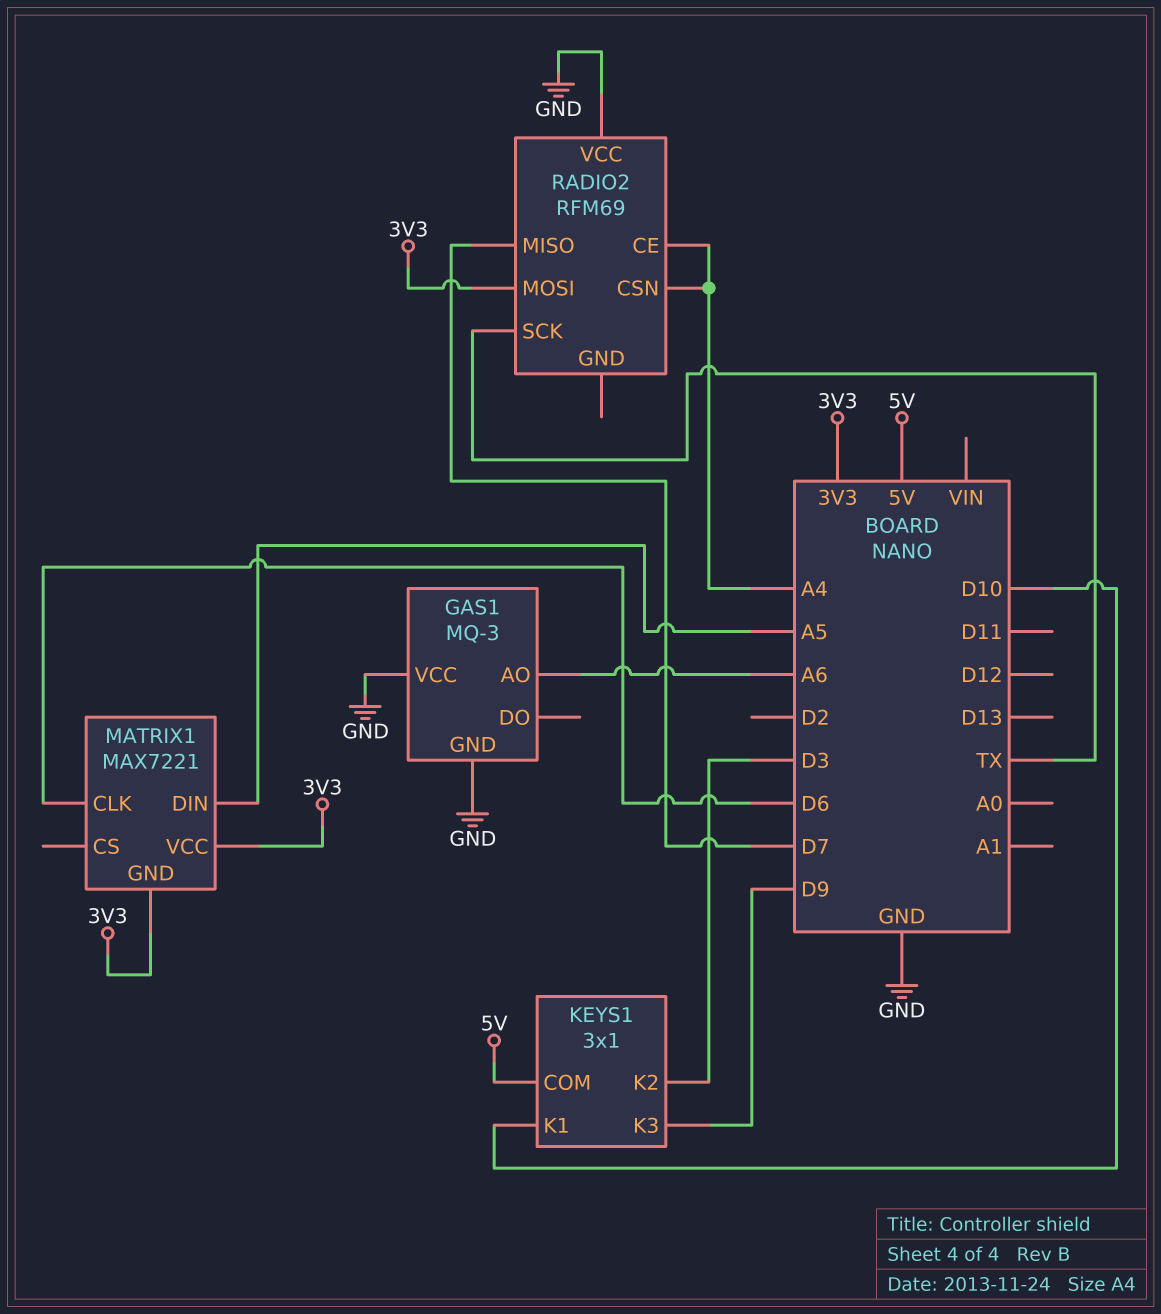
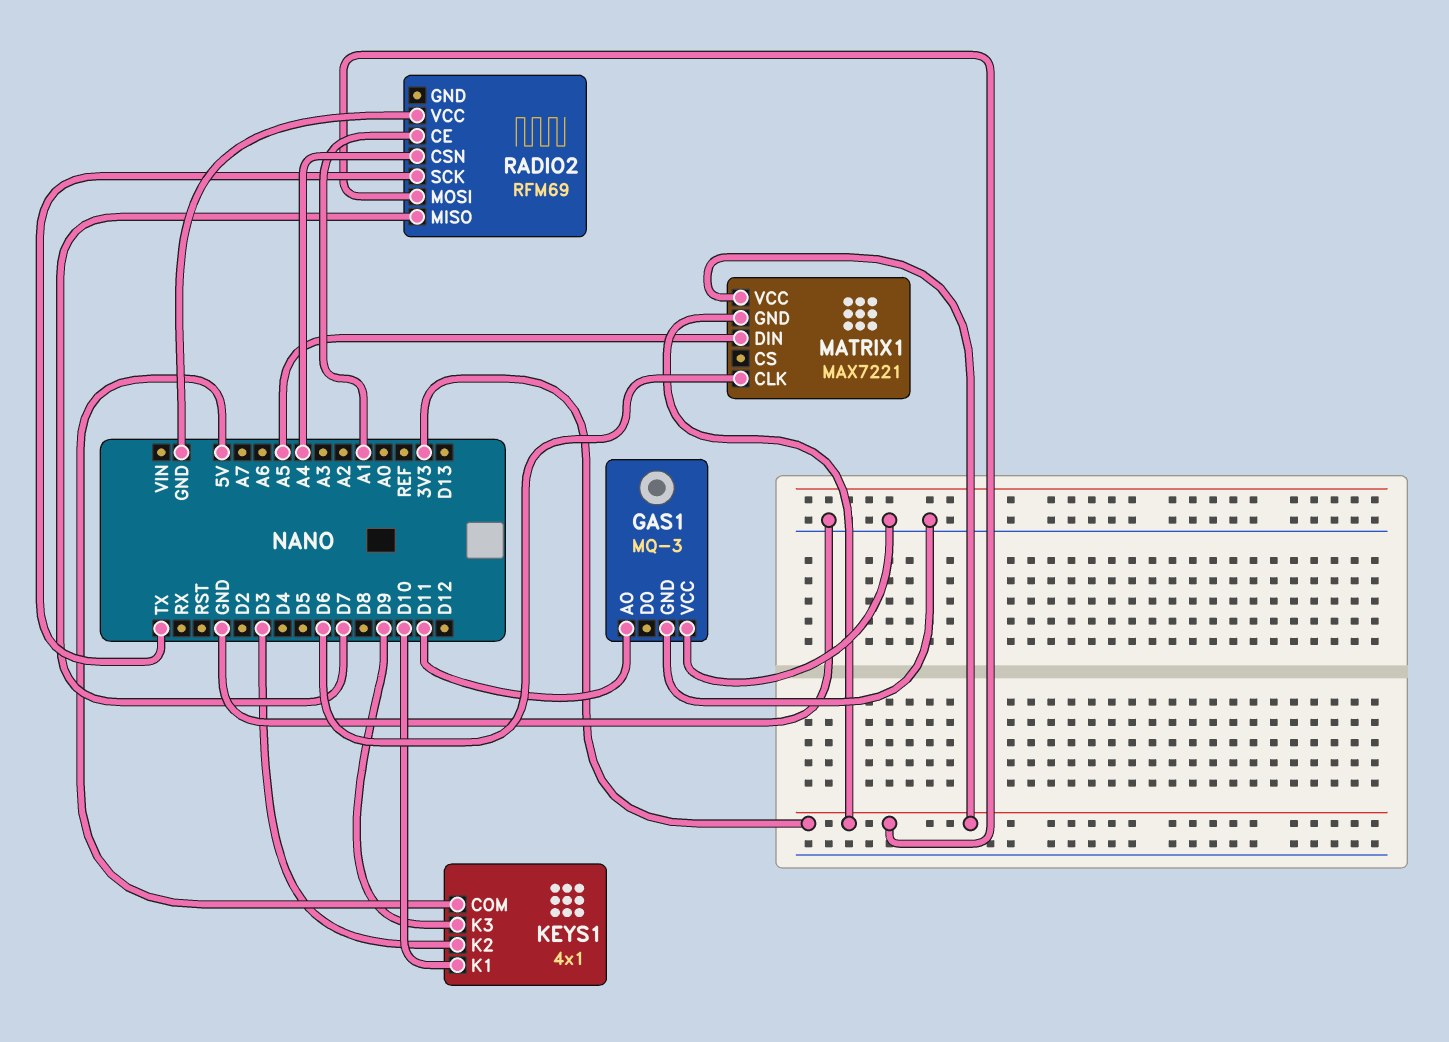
GAS1 pin AO: A6 -> D11
KEYS1: 3x1 -> 4x1
RADIO2 pin CE: A4 -> A1

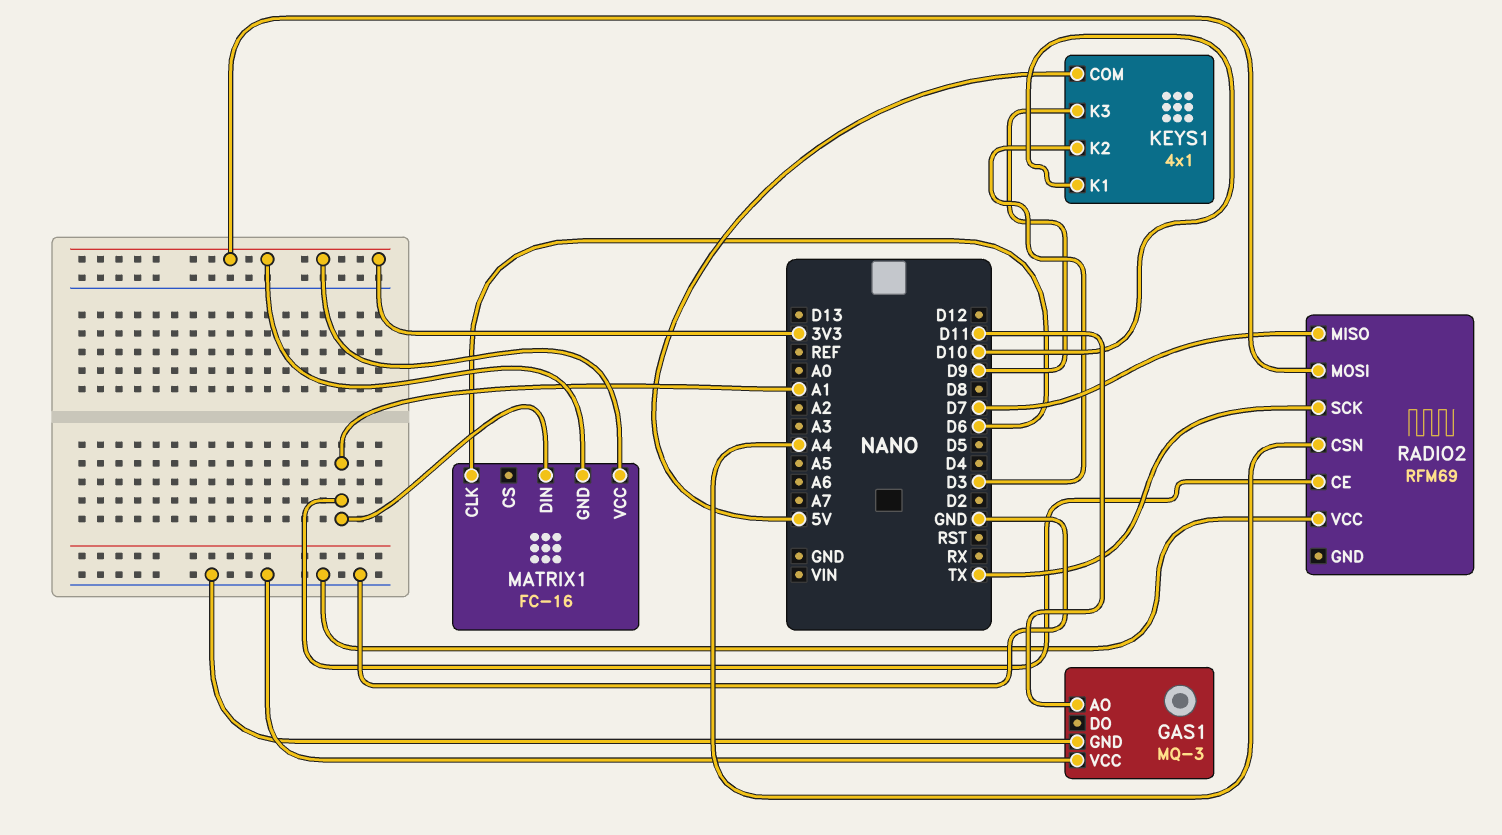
MATRIX1: MAX7221 -> FC-16
MATRIX1 pin DIN: A5 -> A1

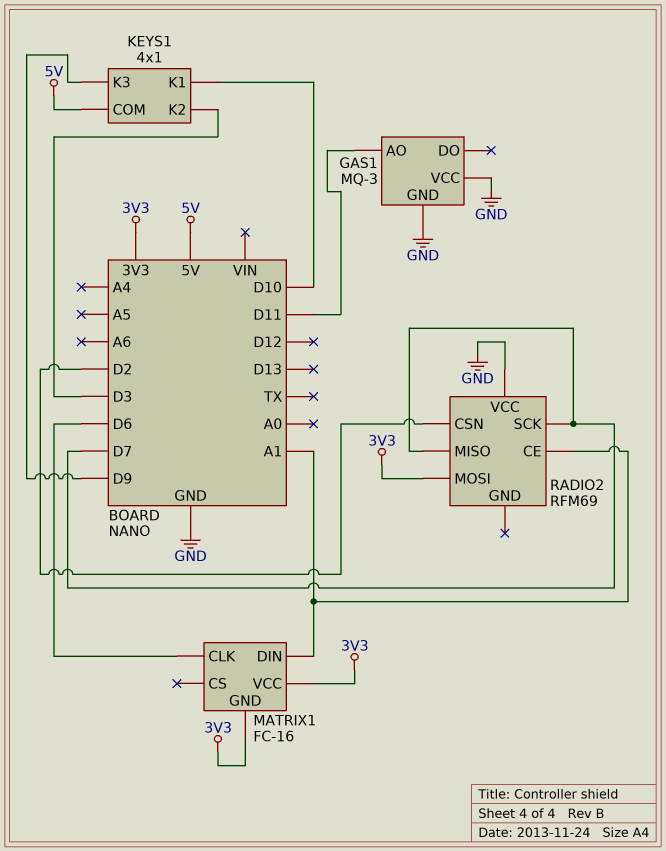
RADIO2 pin CSN: A4 -> D2
RADIO2 pin SCK: TX -> D7

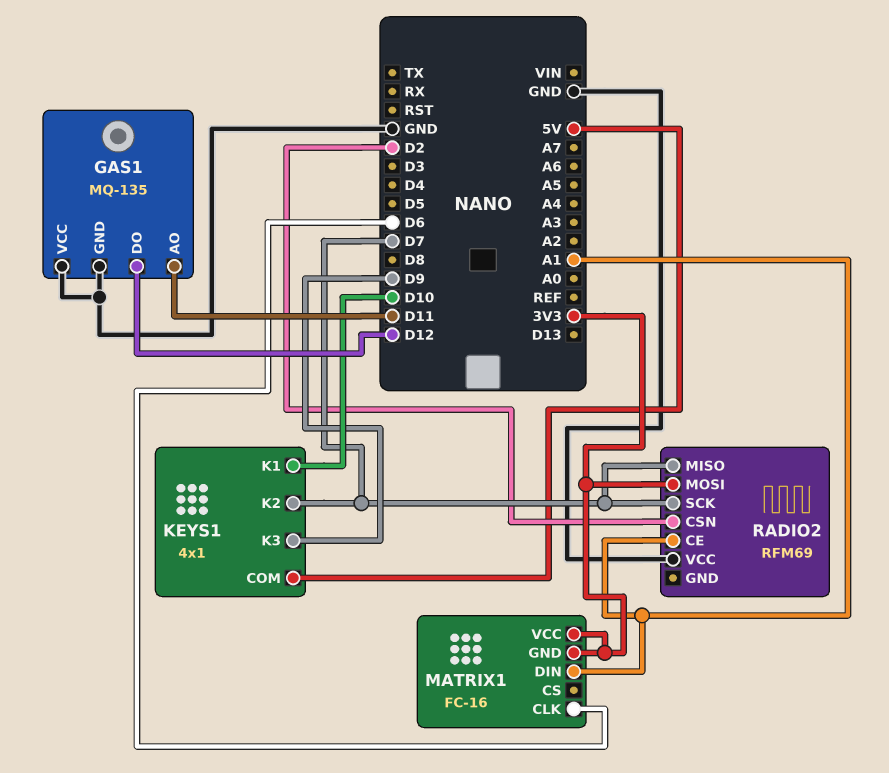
GAS1: MQ-3 -> MQ-135
GAS1 pin DO: none -> D12
KEYS1 pin K2: D3 -> D7

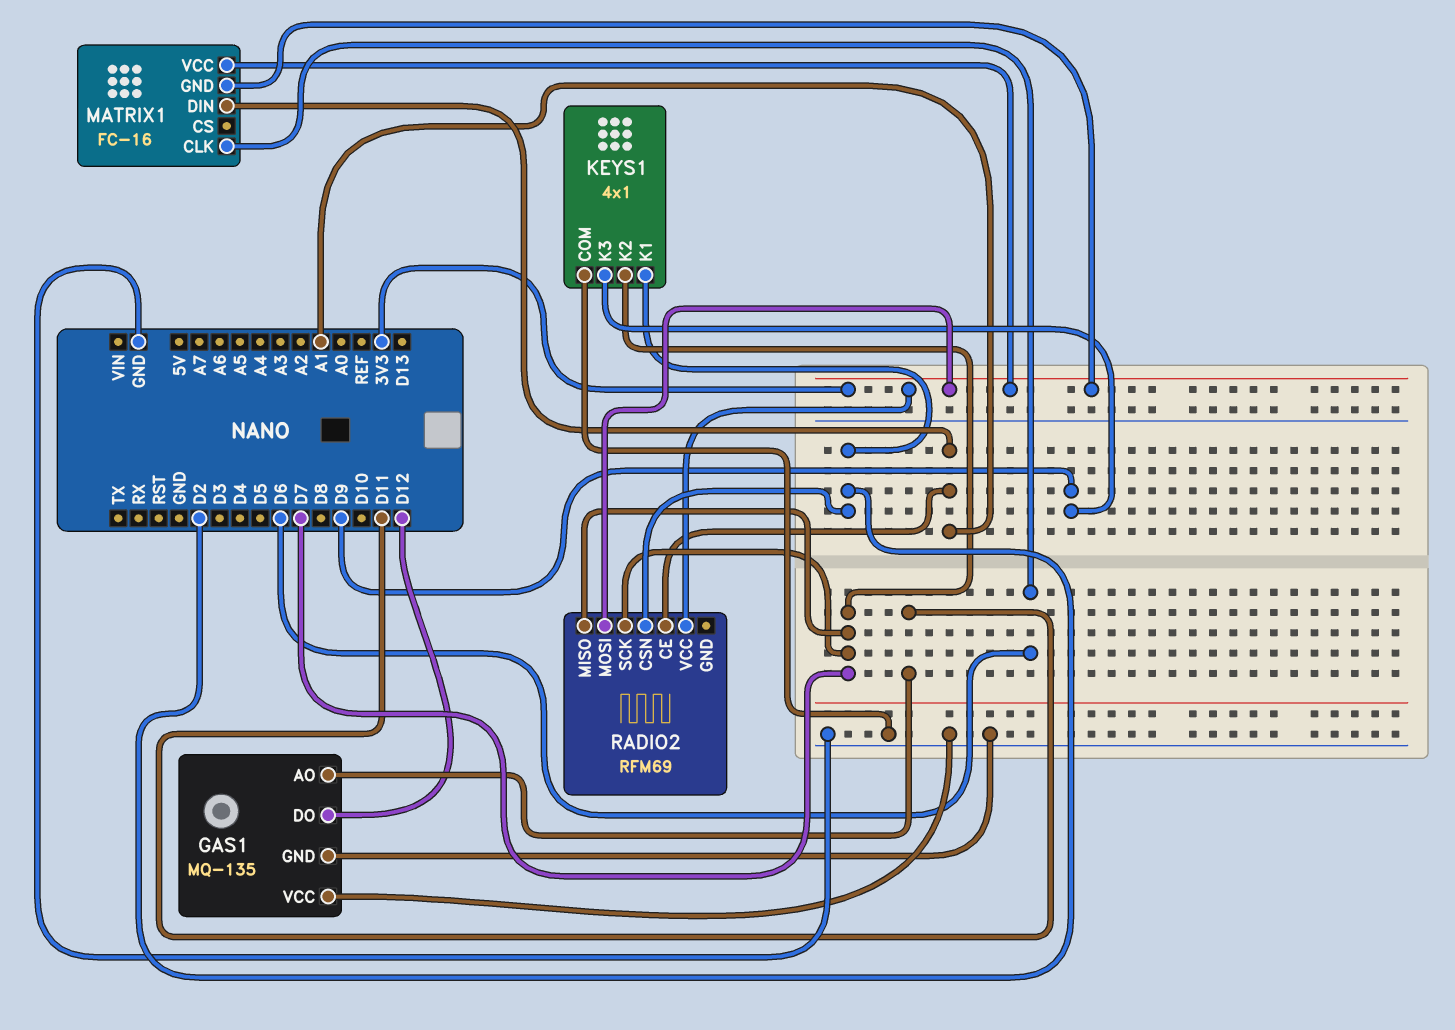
KEYS1 pin COM: 5V -> GND
KEYS1 pin K1: D10 -> D2
RADIO2 pin VCC: GND -> 3V3

